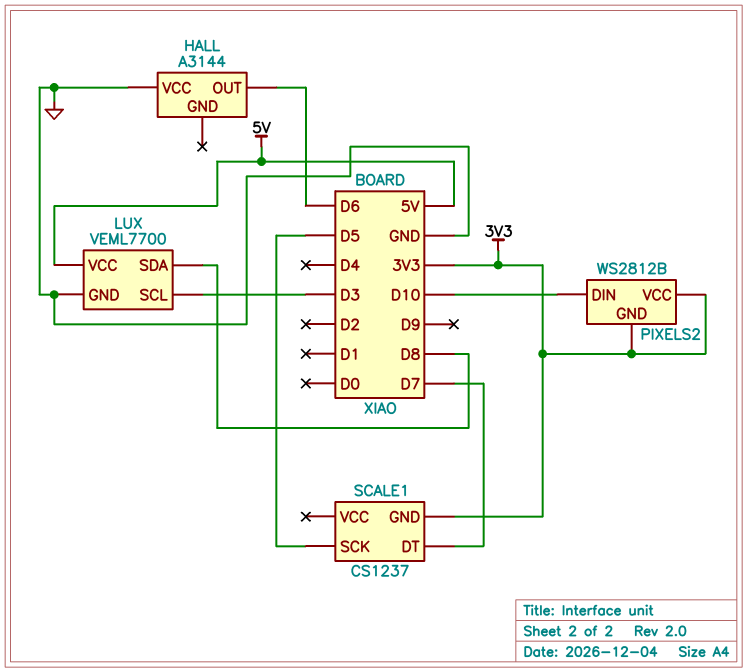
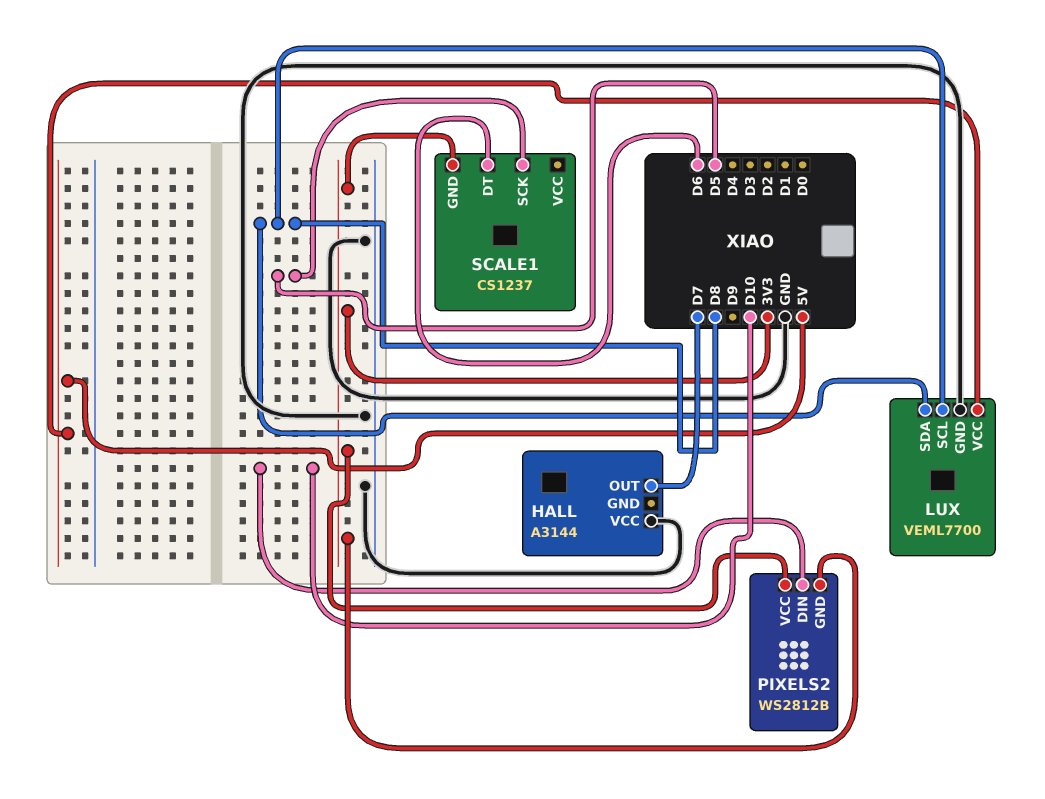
HALL pin OUT: D6 -> D7
LUX pin SCL: D3 -> D8
SCALE1 pin DT: D7 -> D6

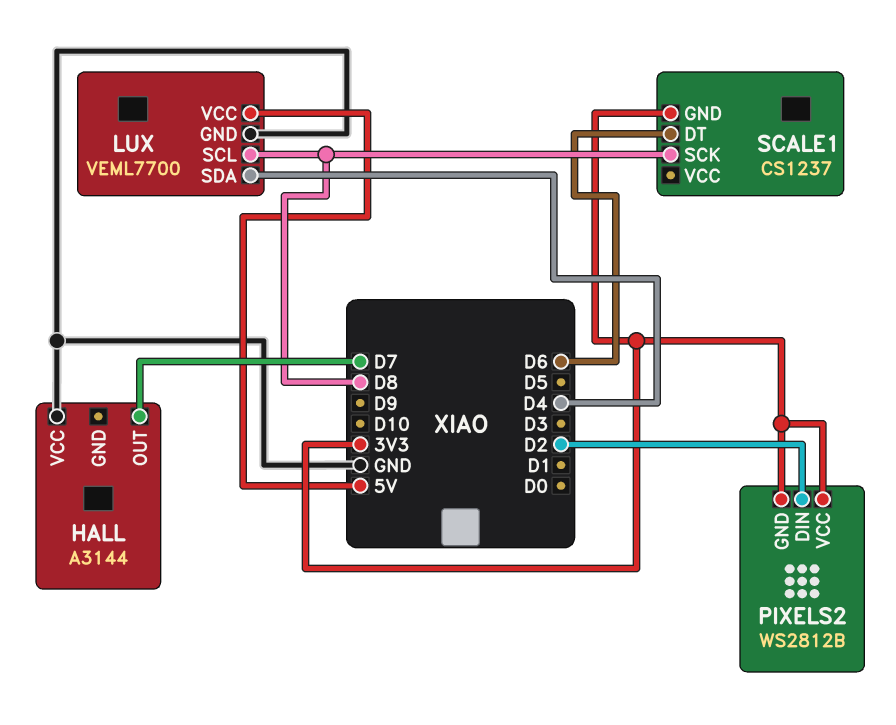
LUX pin SDA: D8 -> D4
PIXELS2 pin DIN: D10 -> D2
SCALE1 pin SCK: D5 -> D8

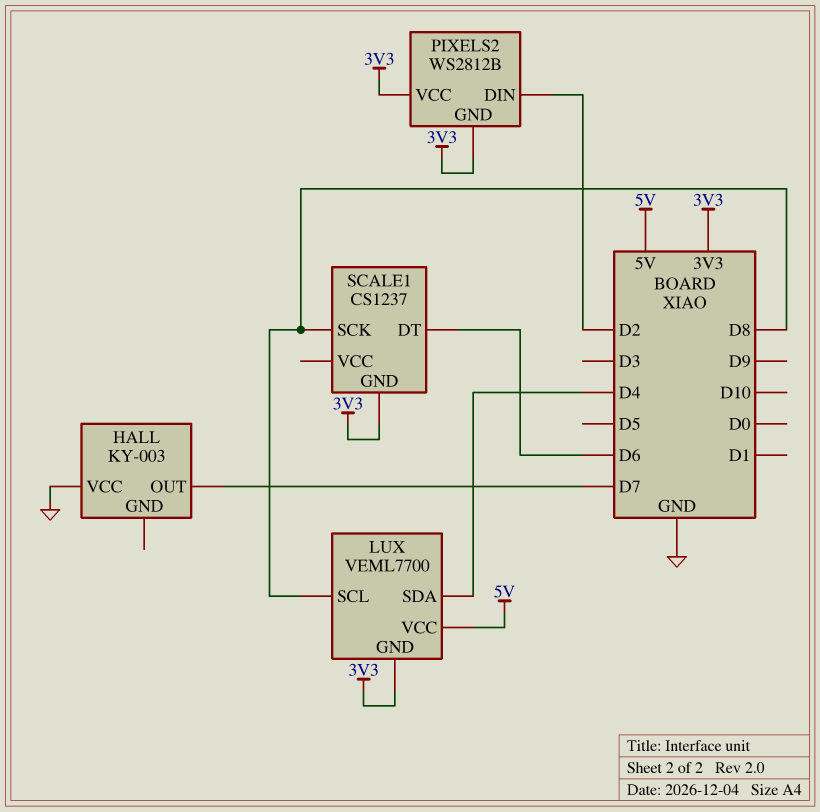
HALL: A3144 -> KY-003
LUX pin GND: GND -> 3V3

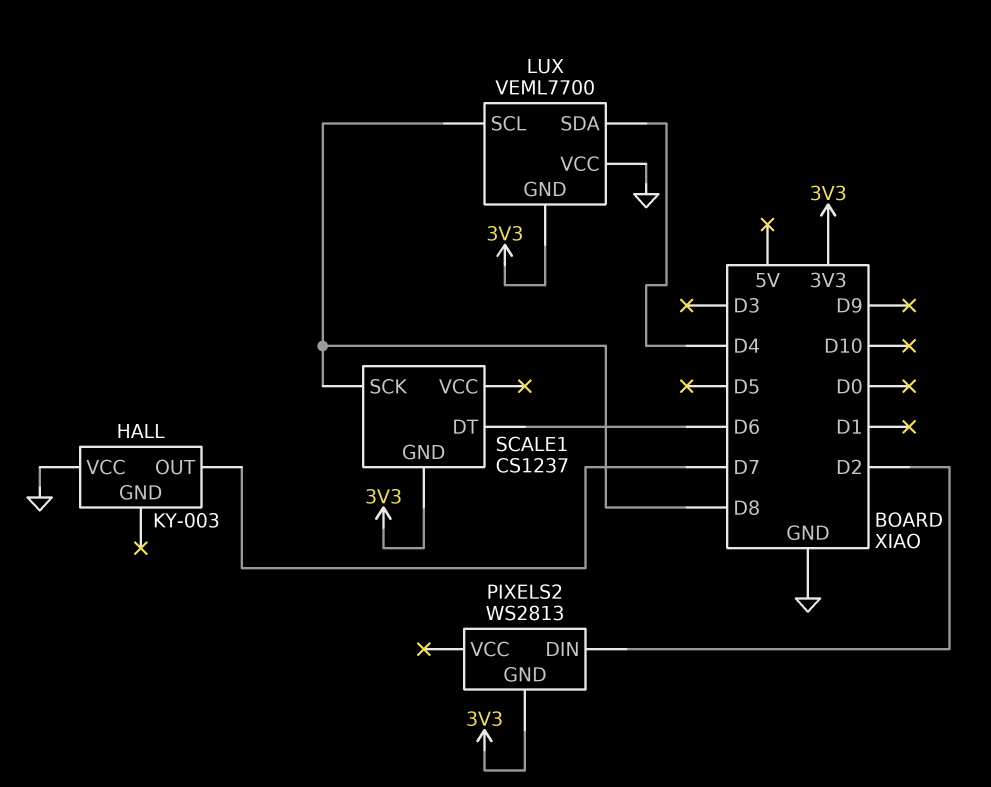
LUX pin VCC: 5V -> GND
PIXELS2: WS2812B -> WS2813
PIXELS2 pin VCC: 3V3 -> none

